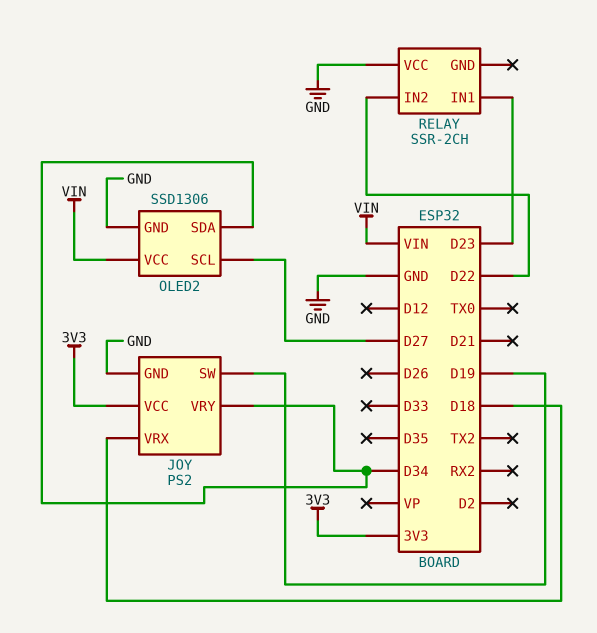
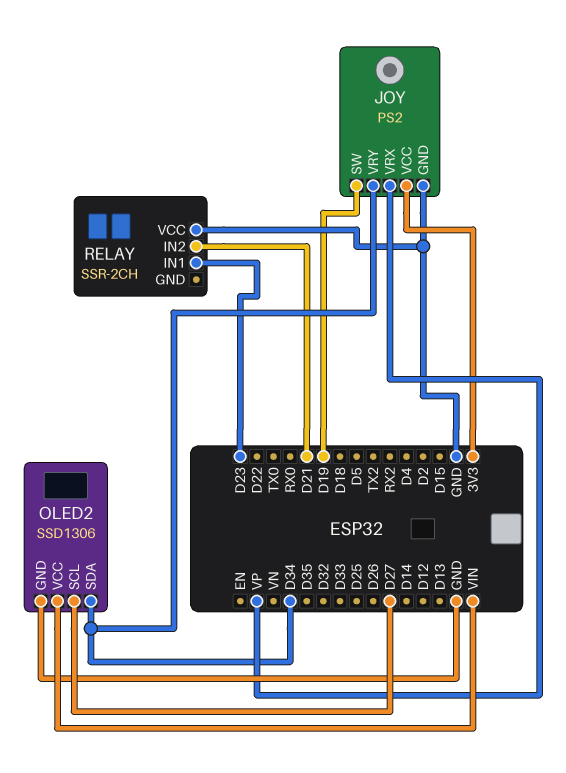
JOY pin VRX: D18 -> VP
RELAY pin IN2: D22 -> D21

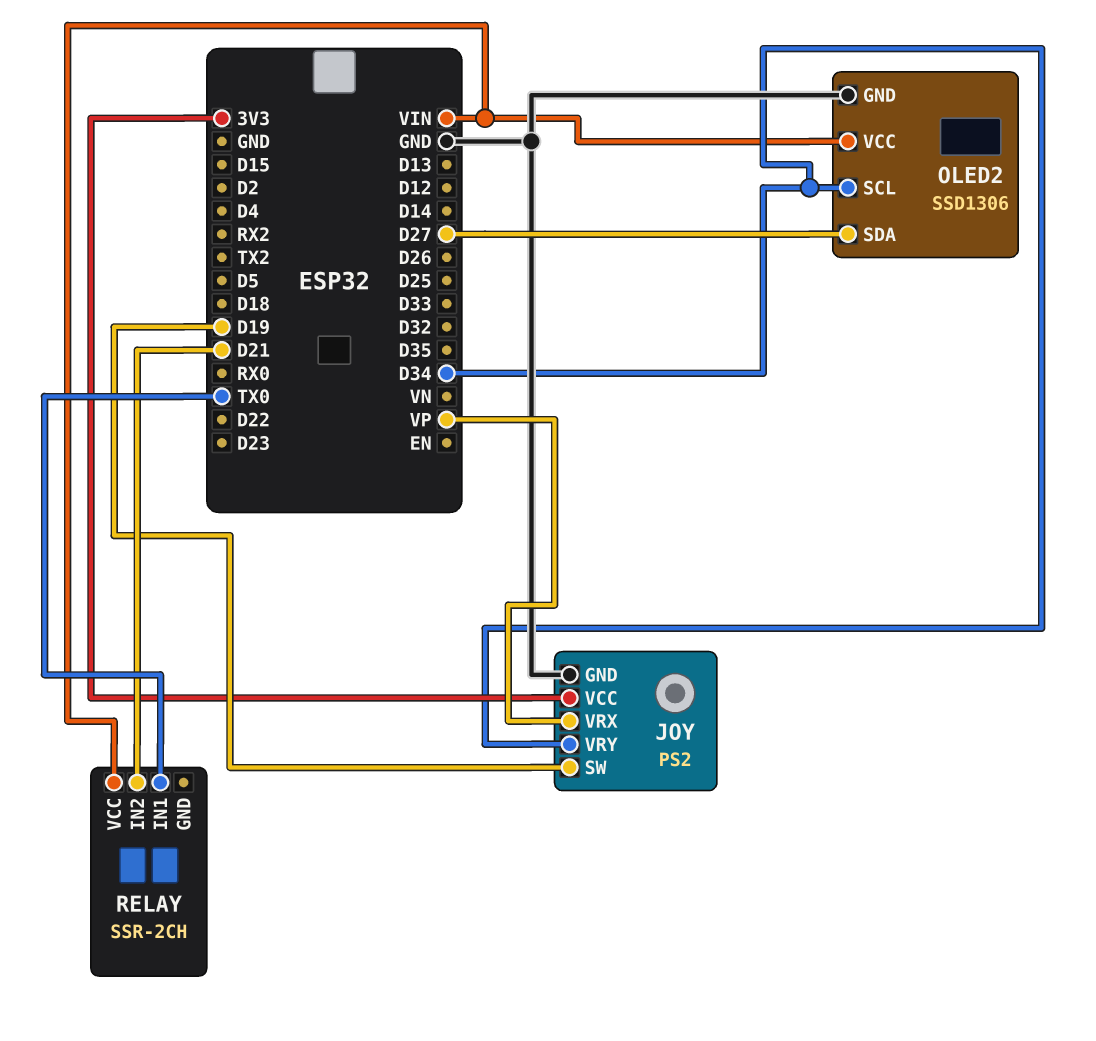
OLED2 pin SCL: D27 -> D34
OLED2 pin SDA: D34 -> D27
RELAY pin IN1: D23 -> TX0
RELAY pin VCC: GND -> VIN

